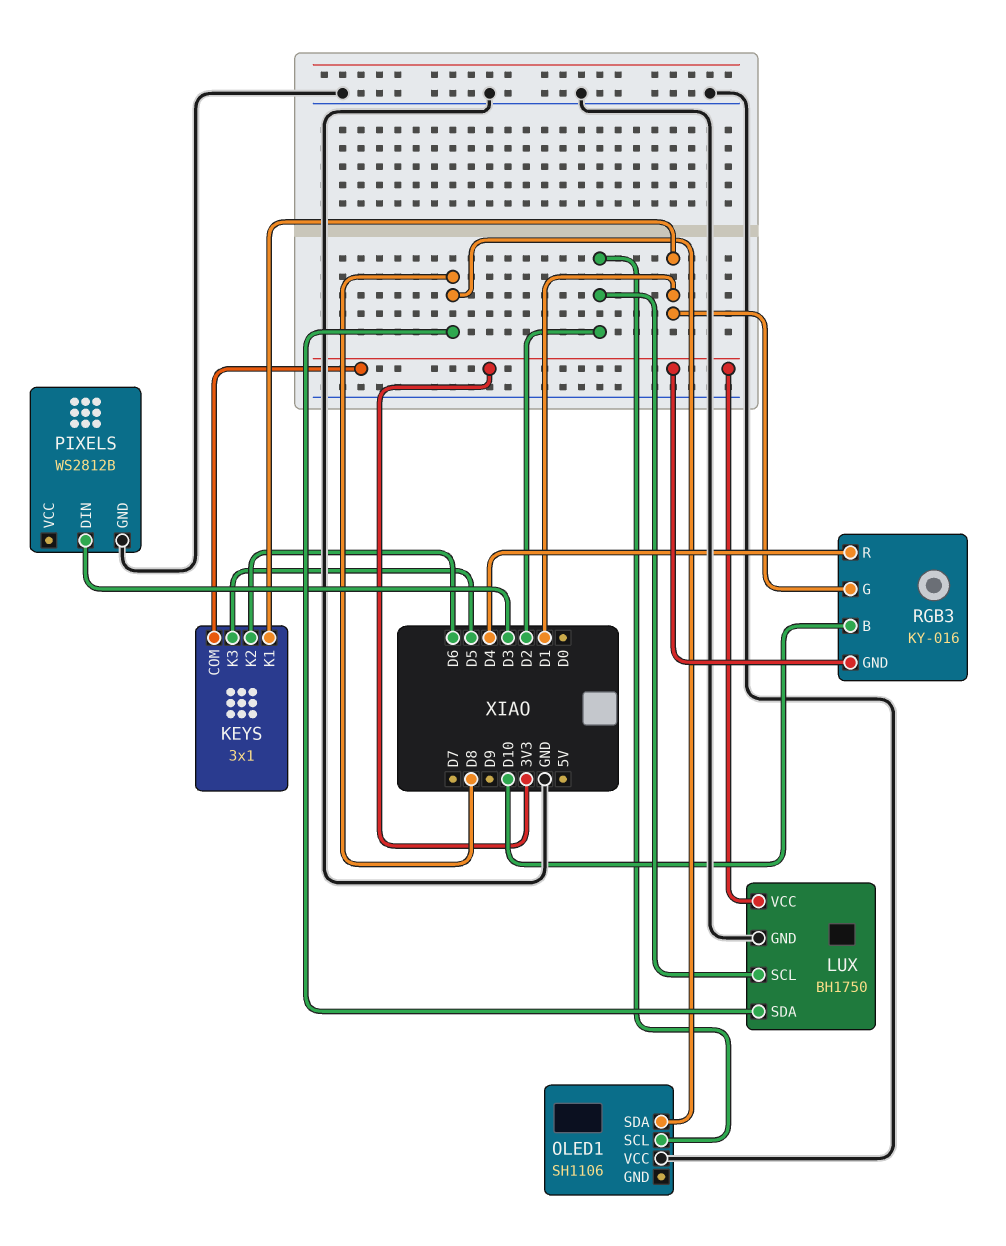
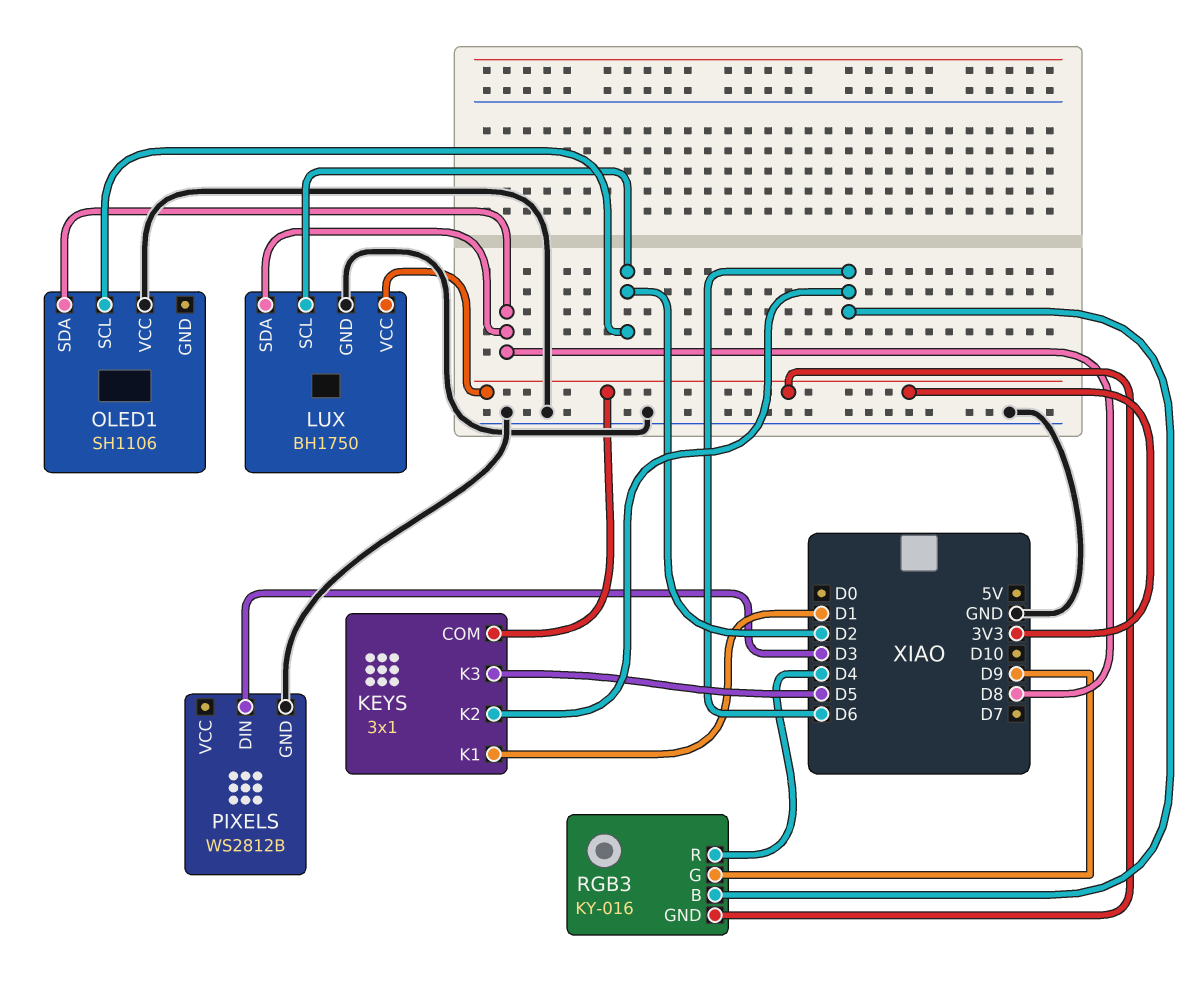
RGB3 pin B: D10 -> D6
RGB3 pin G: D1 -> D9

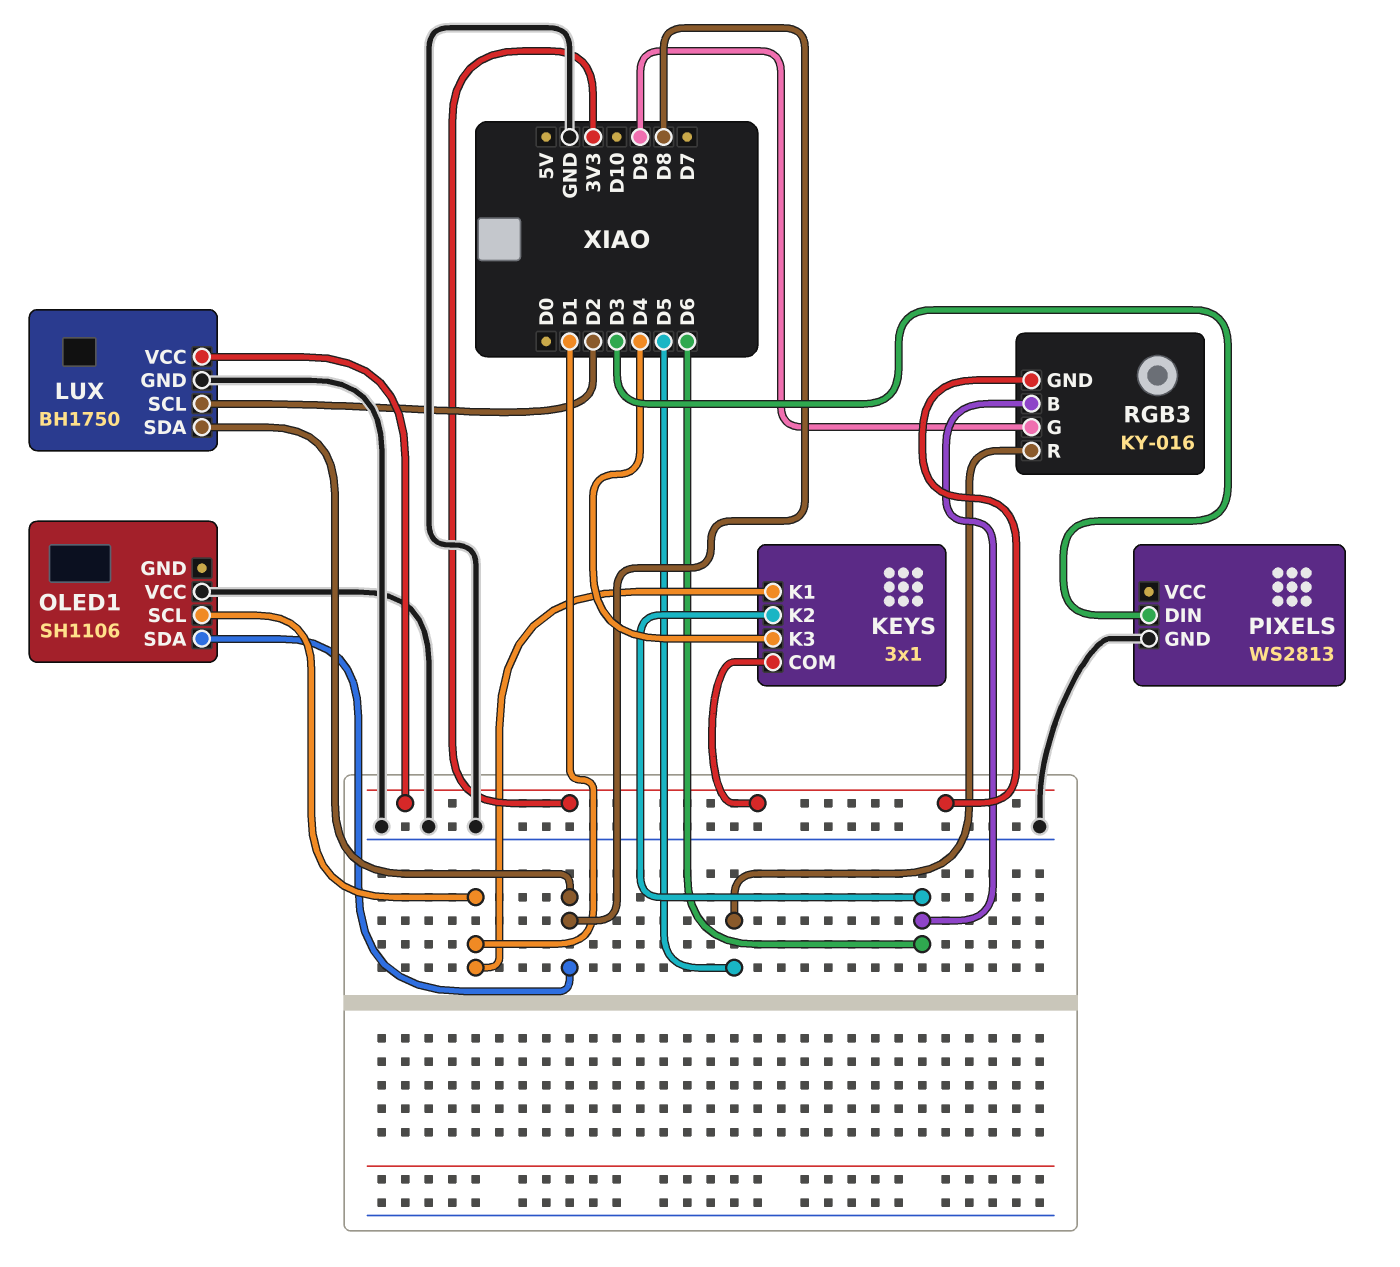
KEYS pin K3: D5 -> D4
OLED1 pin SCL: D2 -> D1
PIXELS: WS2812B -> WS2813
RGB3 pin R: D4 -> D5

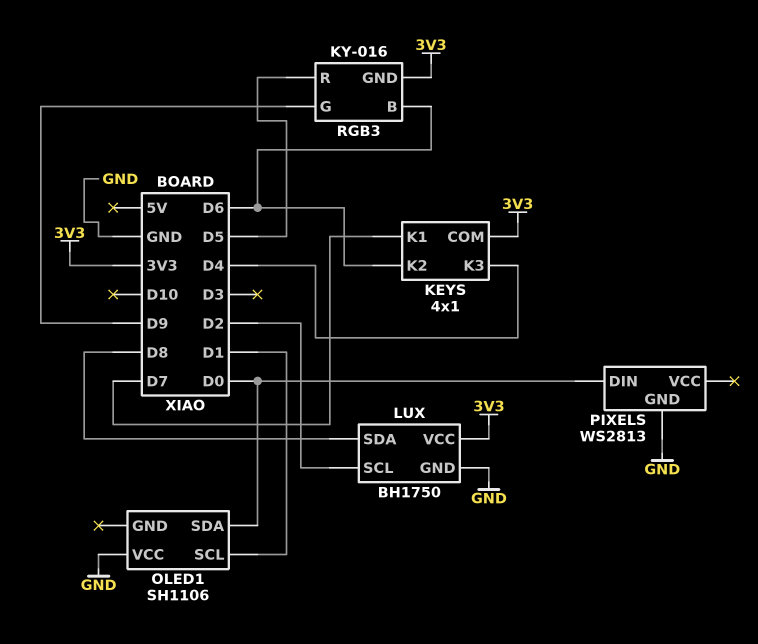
KEYS: 3x1 -> 4x1
KEYS pin K1: D1 -> D7
OLED1 pin SDA: D8 -> D0
PIXELS pin DIN: D3 -> D0

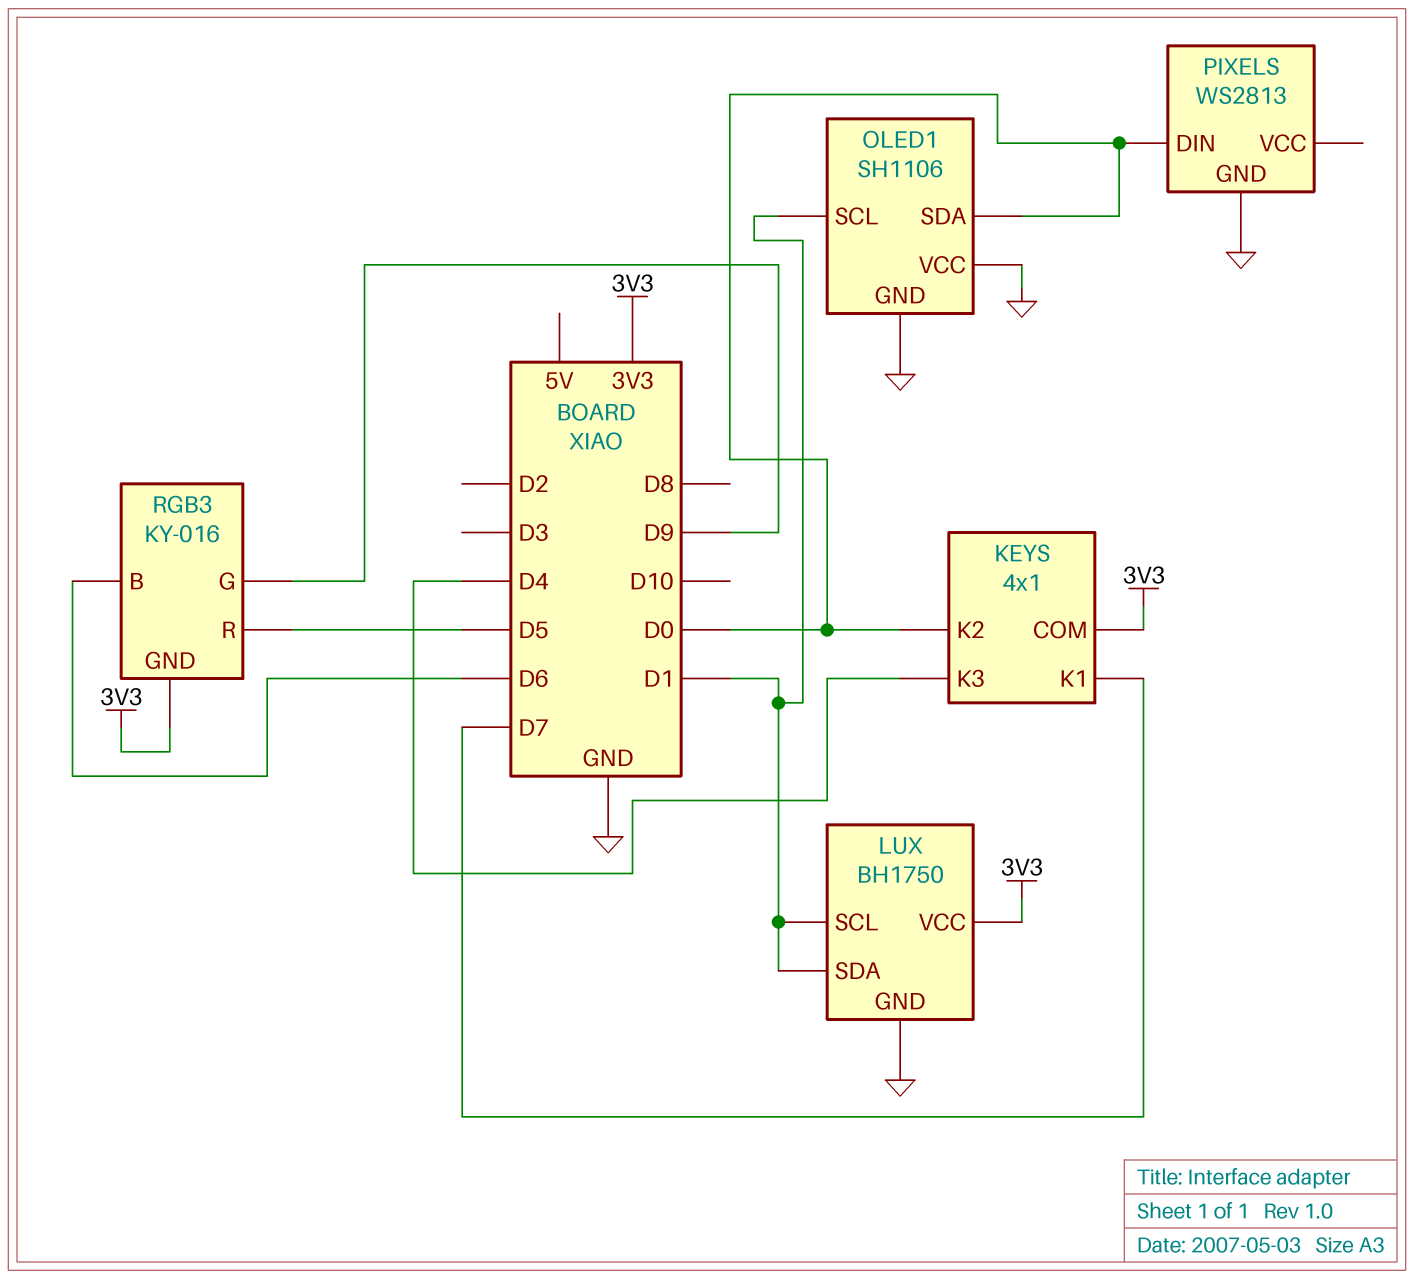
KEYS pin K2: D6 -> D0
LUX pin SCL: D2 -> D1
LUX pin SDA: D8 -> D1
OLED1 pin GND: none -> GND

